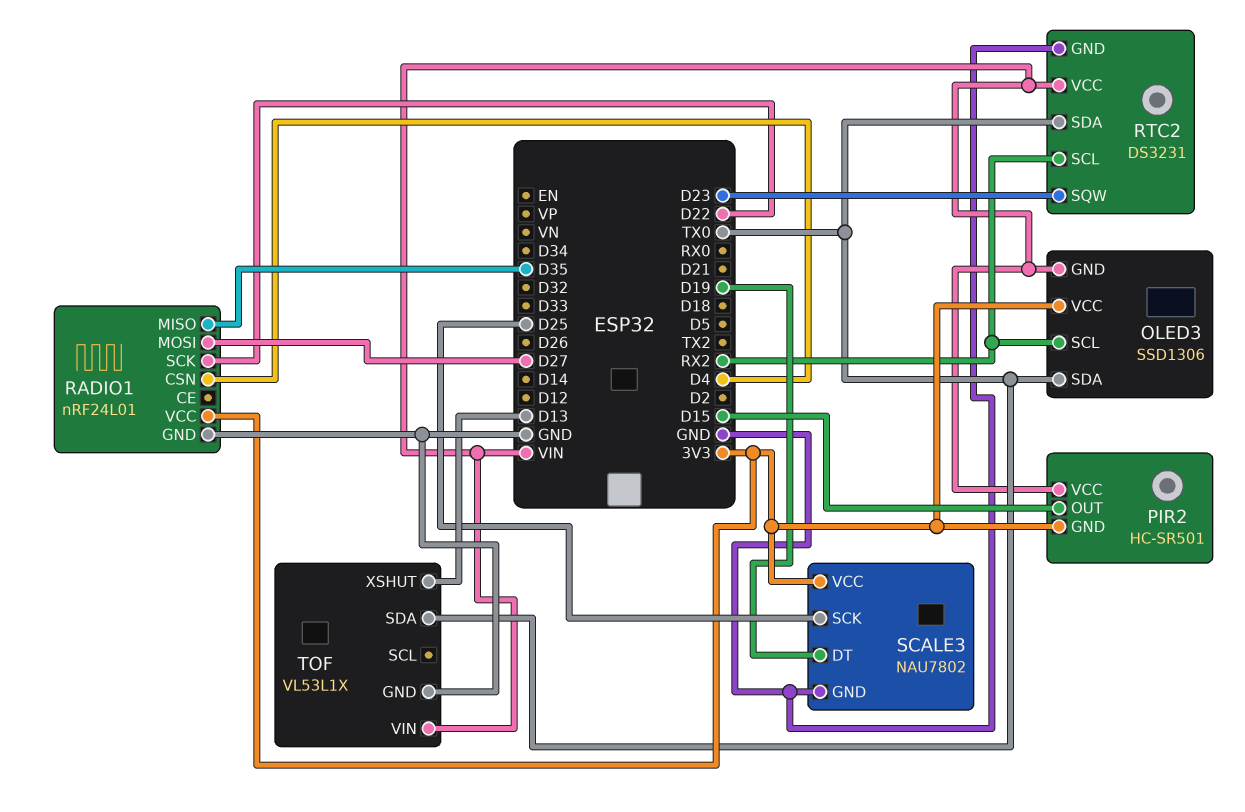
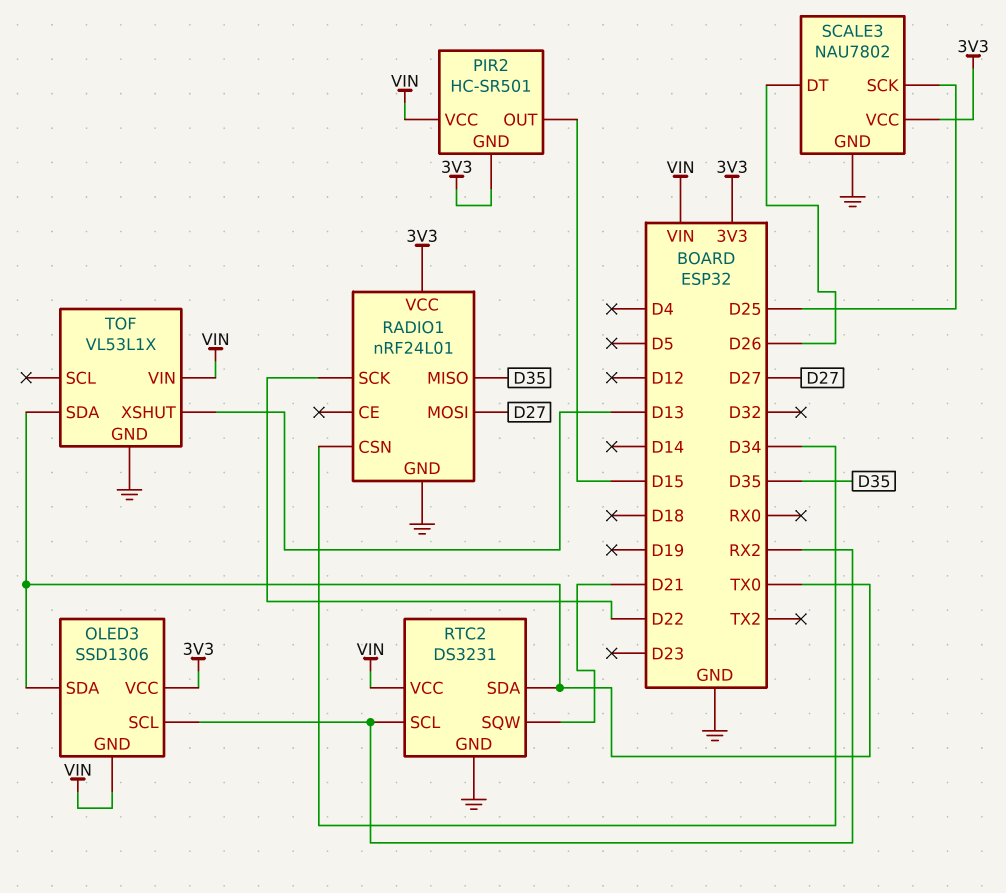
RADIO1 pin CSN: D4 -> D34
RTC2 pin SQW: D23 -> D21
SCALE3 pin DT: D19 -> D26

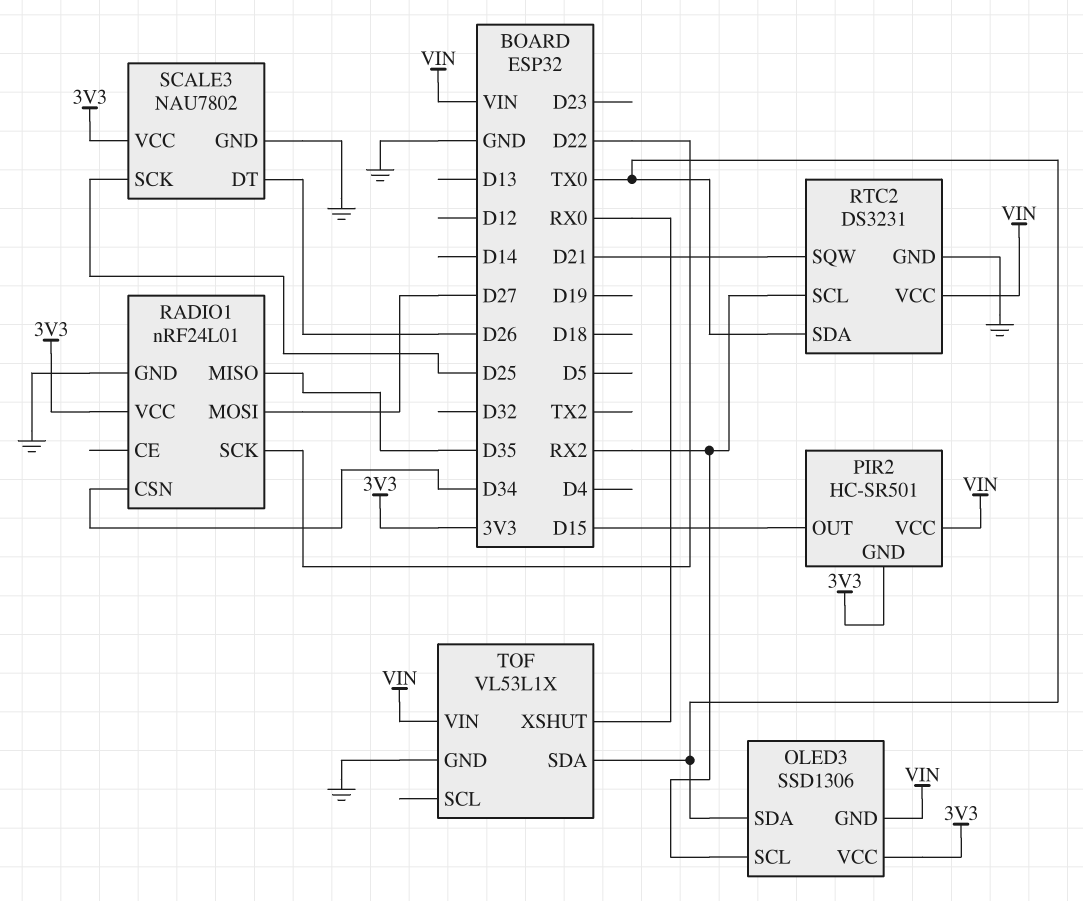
TOF pin XSHUT: D13 -> RX0

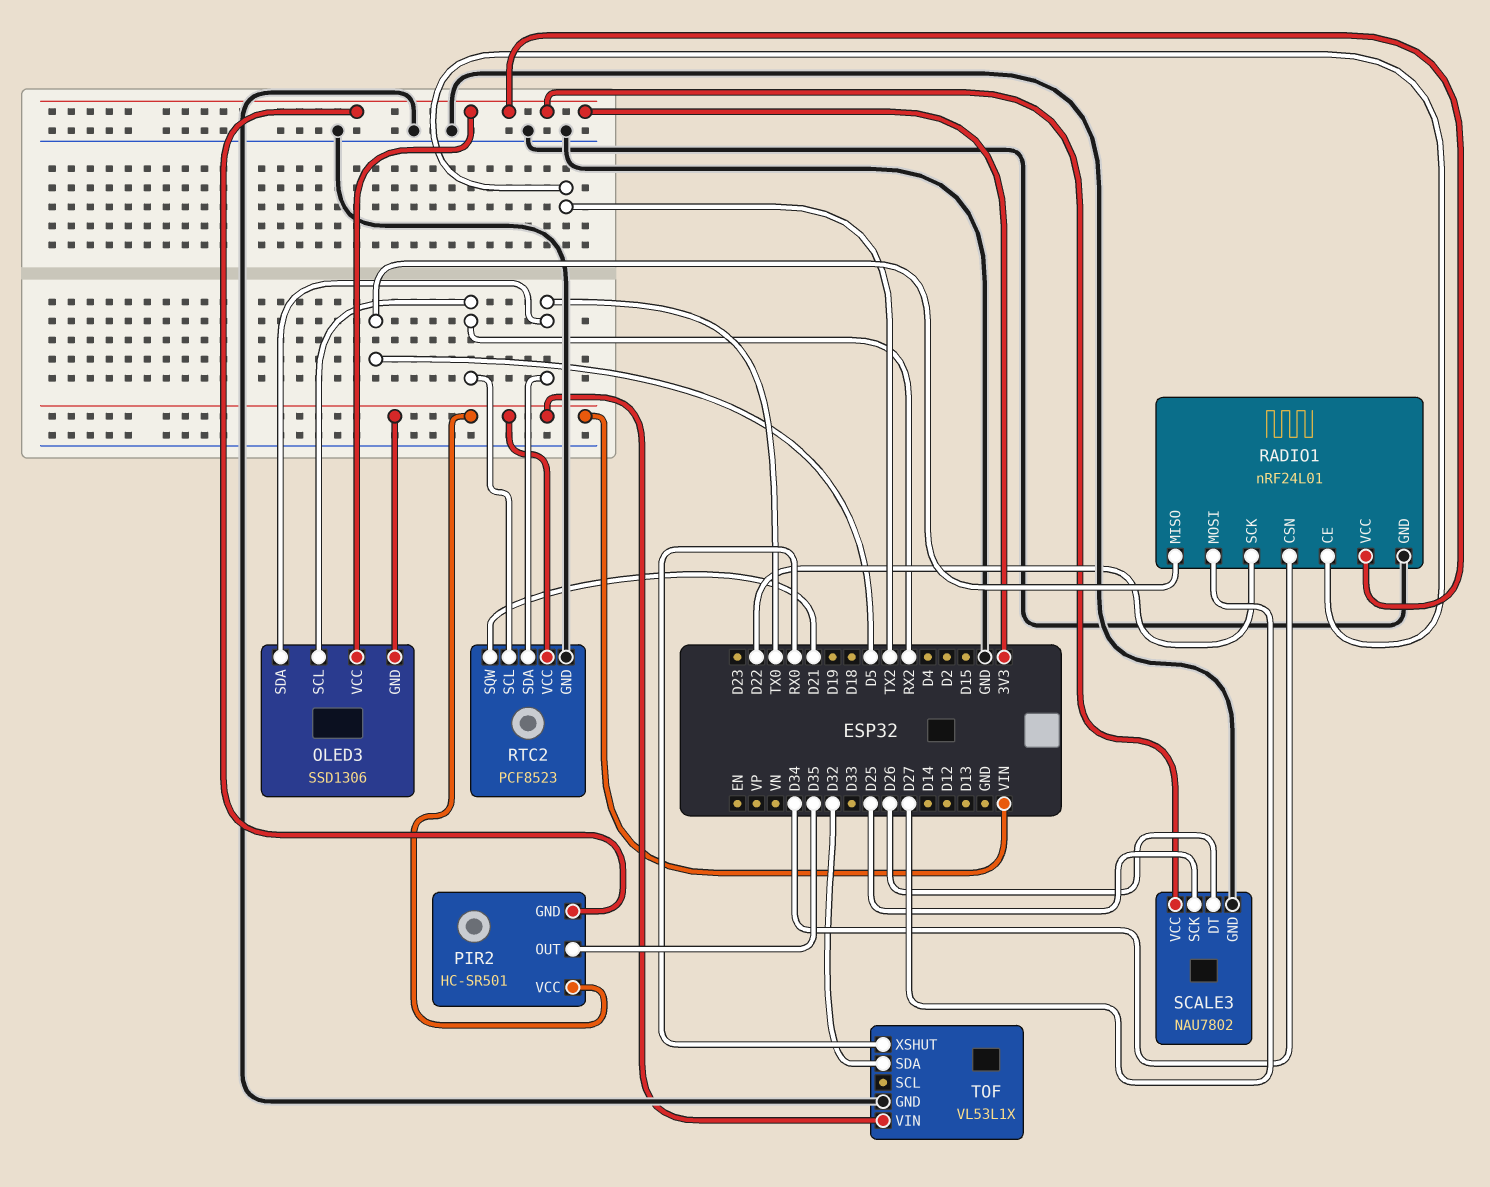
PIR2 pin OUT: D15 -> D35
RADIO1 pin CE: none -> TX2
RADIO1 pin MISO: D35 -> D5
RTC2: DS3231 -> PCF8523
TOF pin SDA: TX0 -> D32

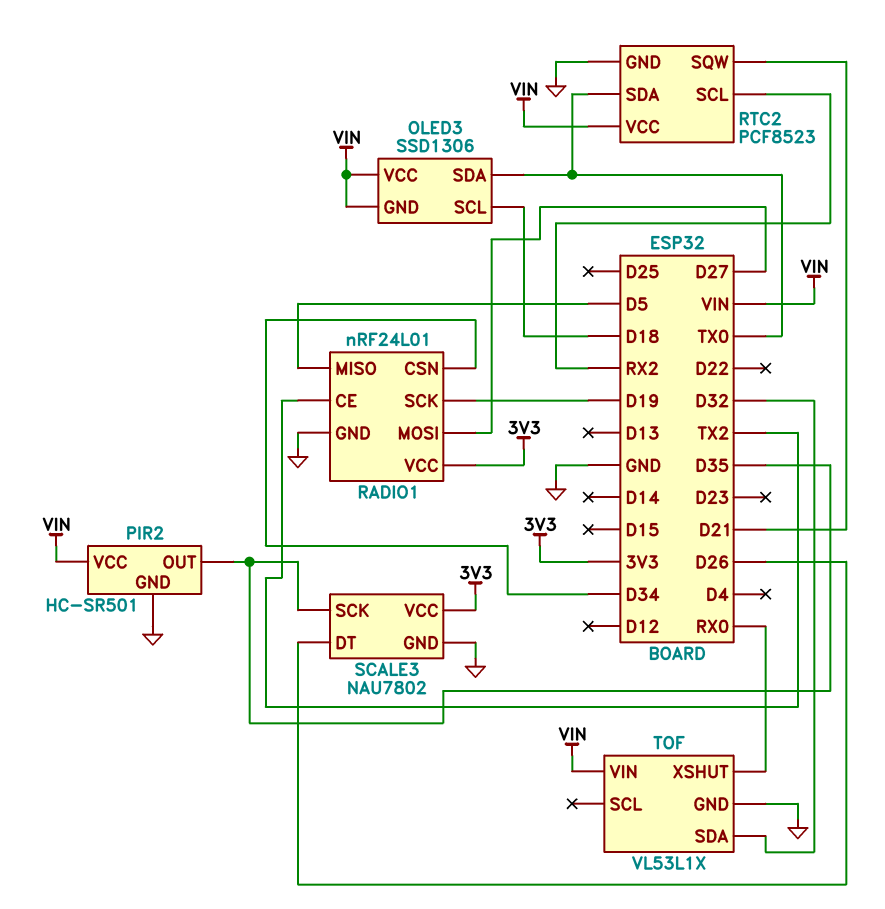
OLED3 pin SCL: RX2 -> D18
OLED3 pin VCC: 3V3 -> VIN
PIR2 pin GND: 3V3 -> GND
RADIO1 pin SCK: D22 -> D19
SCALE3 pin SCK: D25 -> D35

